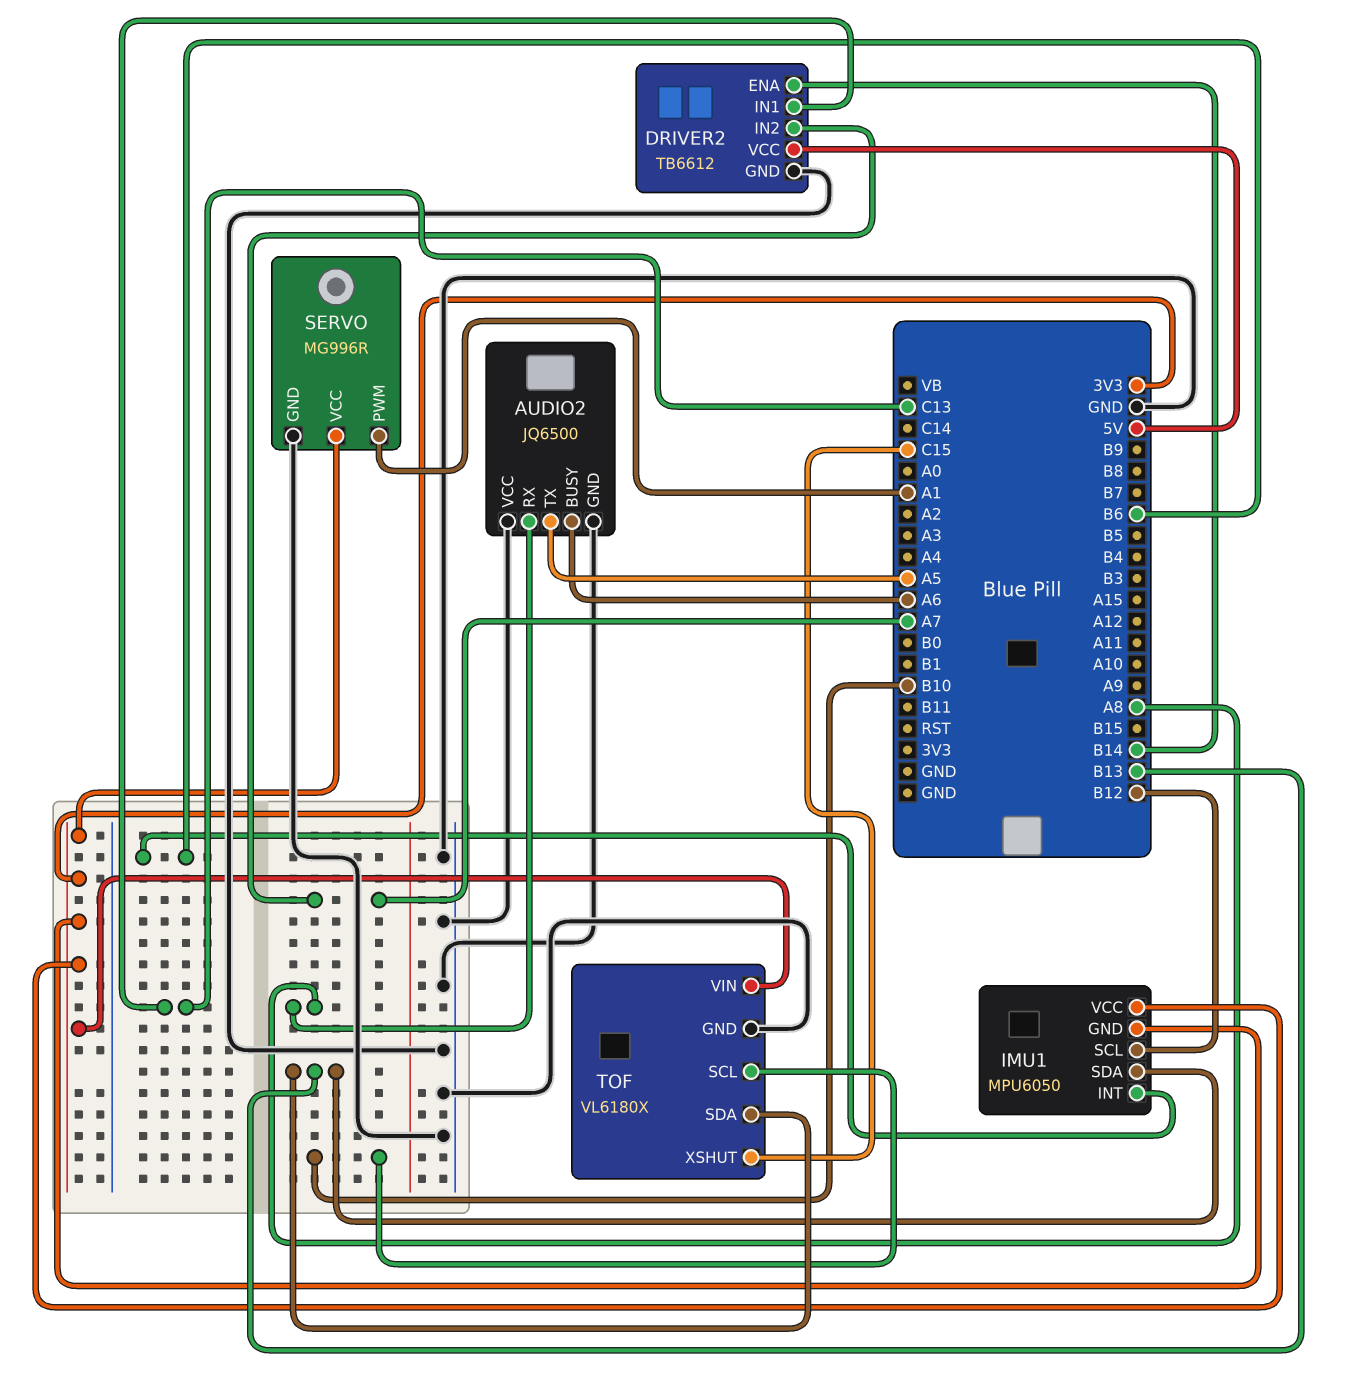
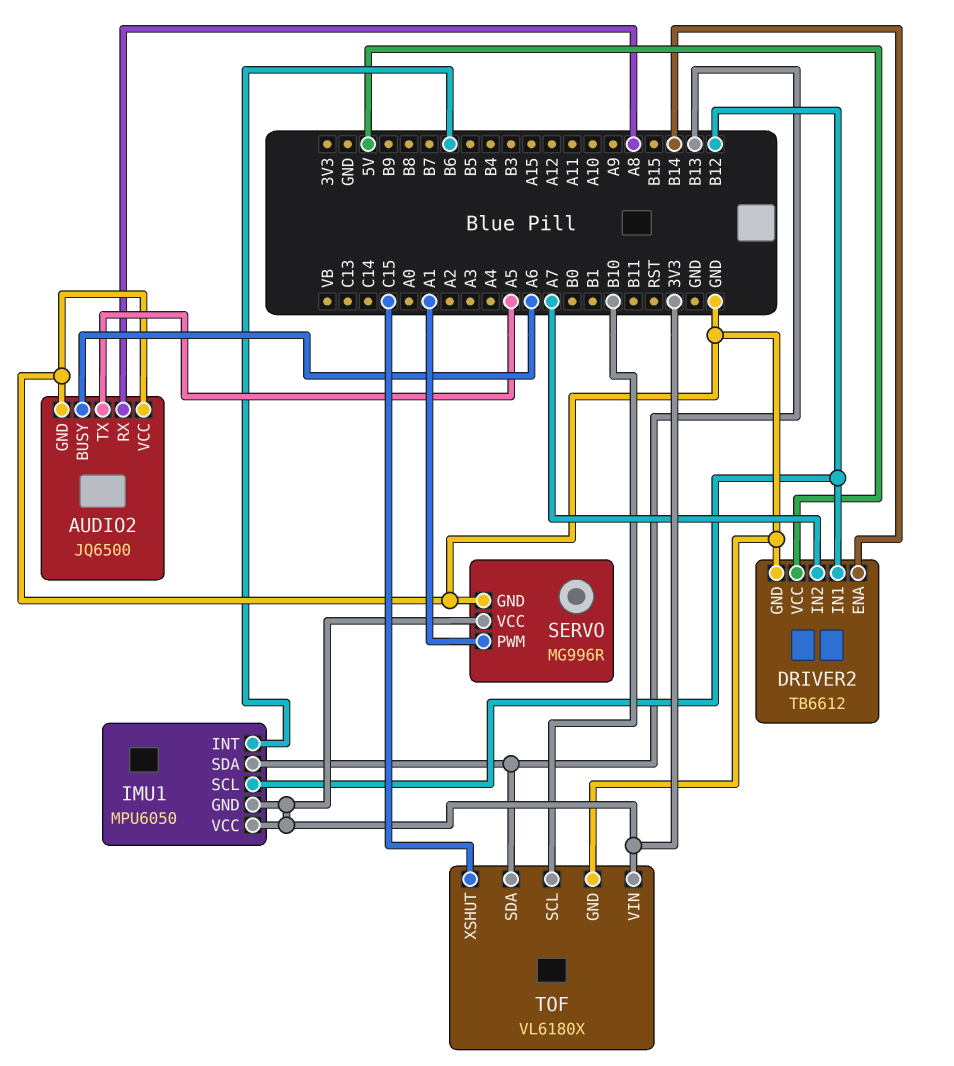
DRIVER2 pin IN1: C13 -> B12

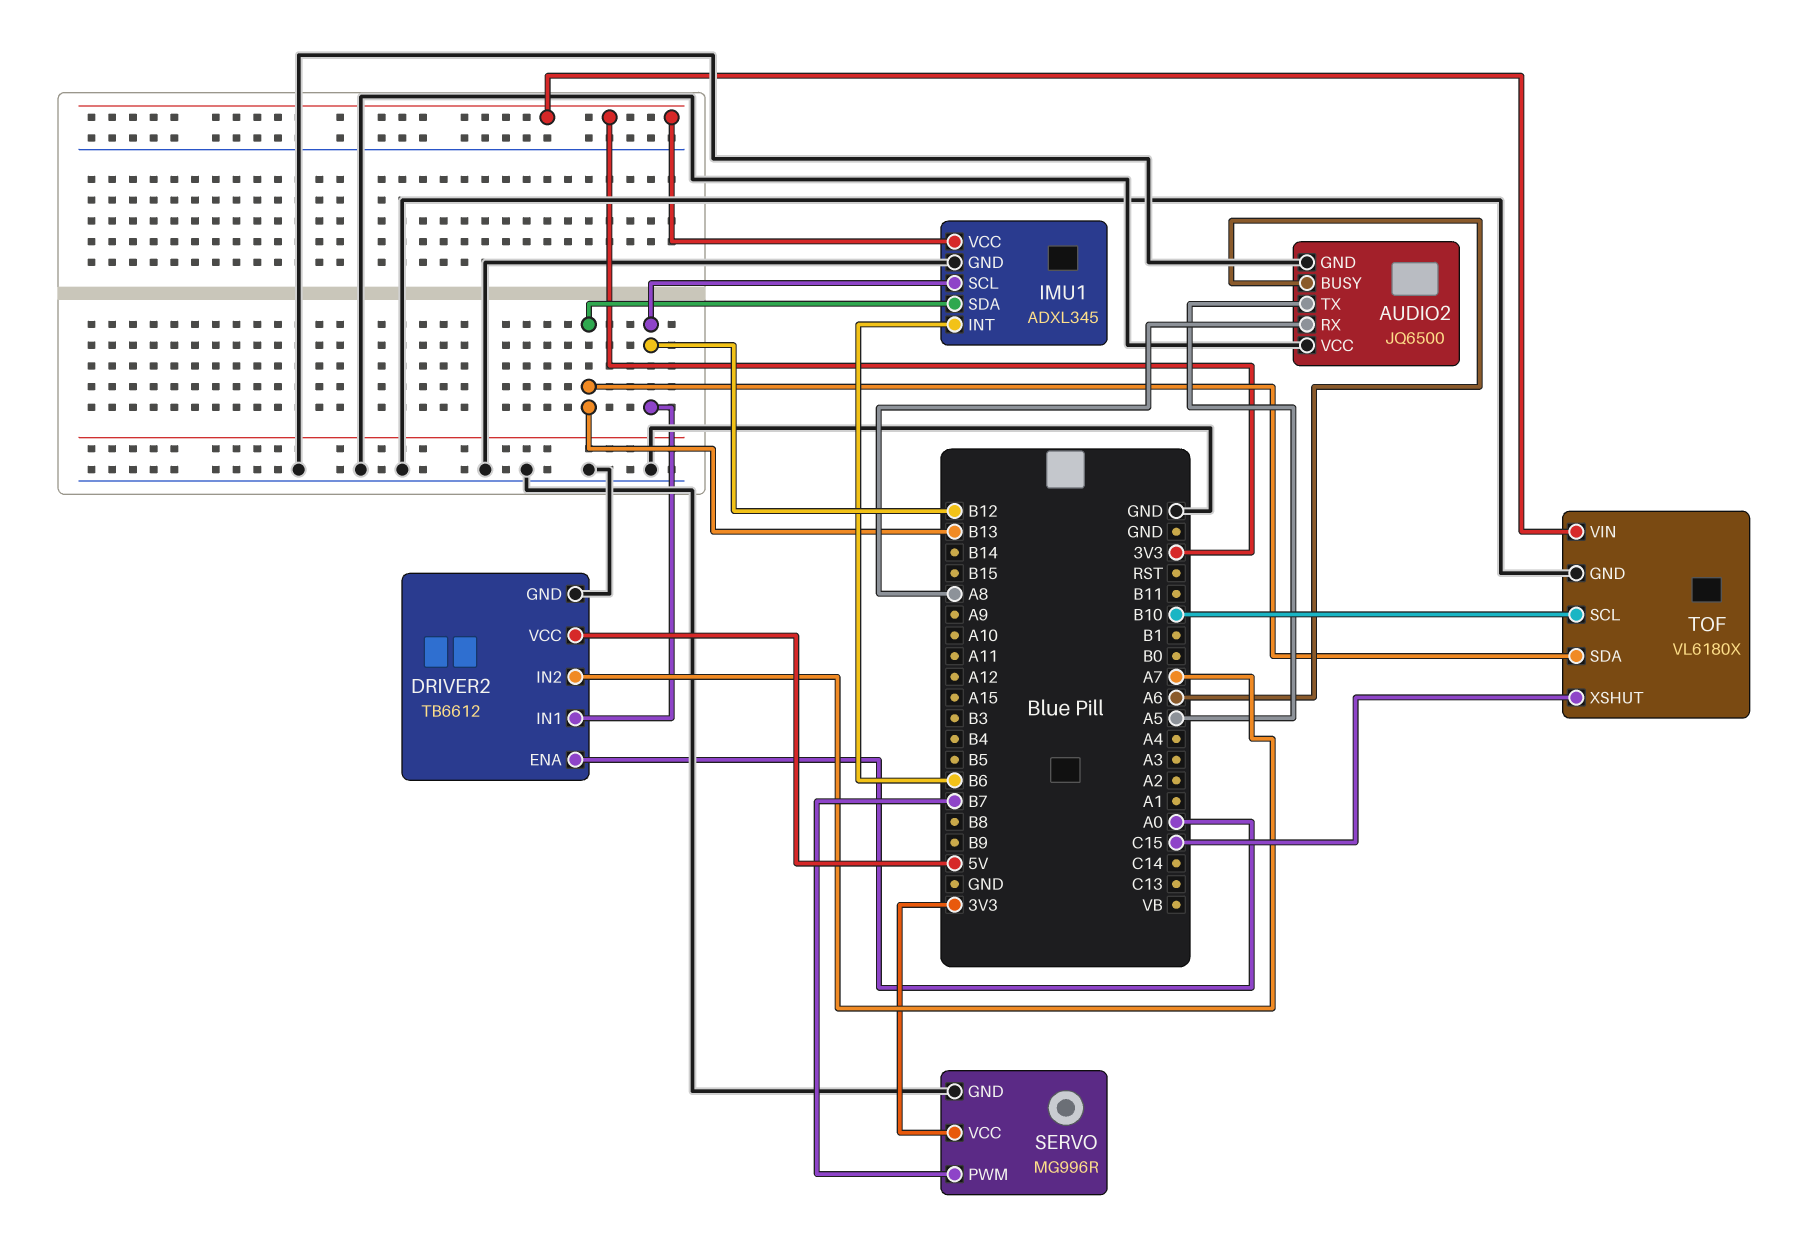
DRIVER2 pin ENA: B14 -> A0
IMU1: MPU6050 -> ADXL345
IMU1 pin GND: 3V3 -> GND
SERVO pin PWM: A1 -> B7

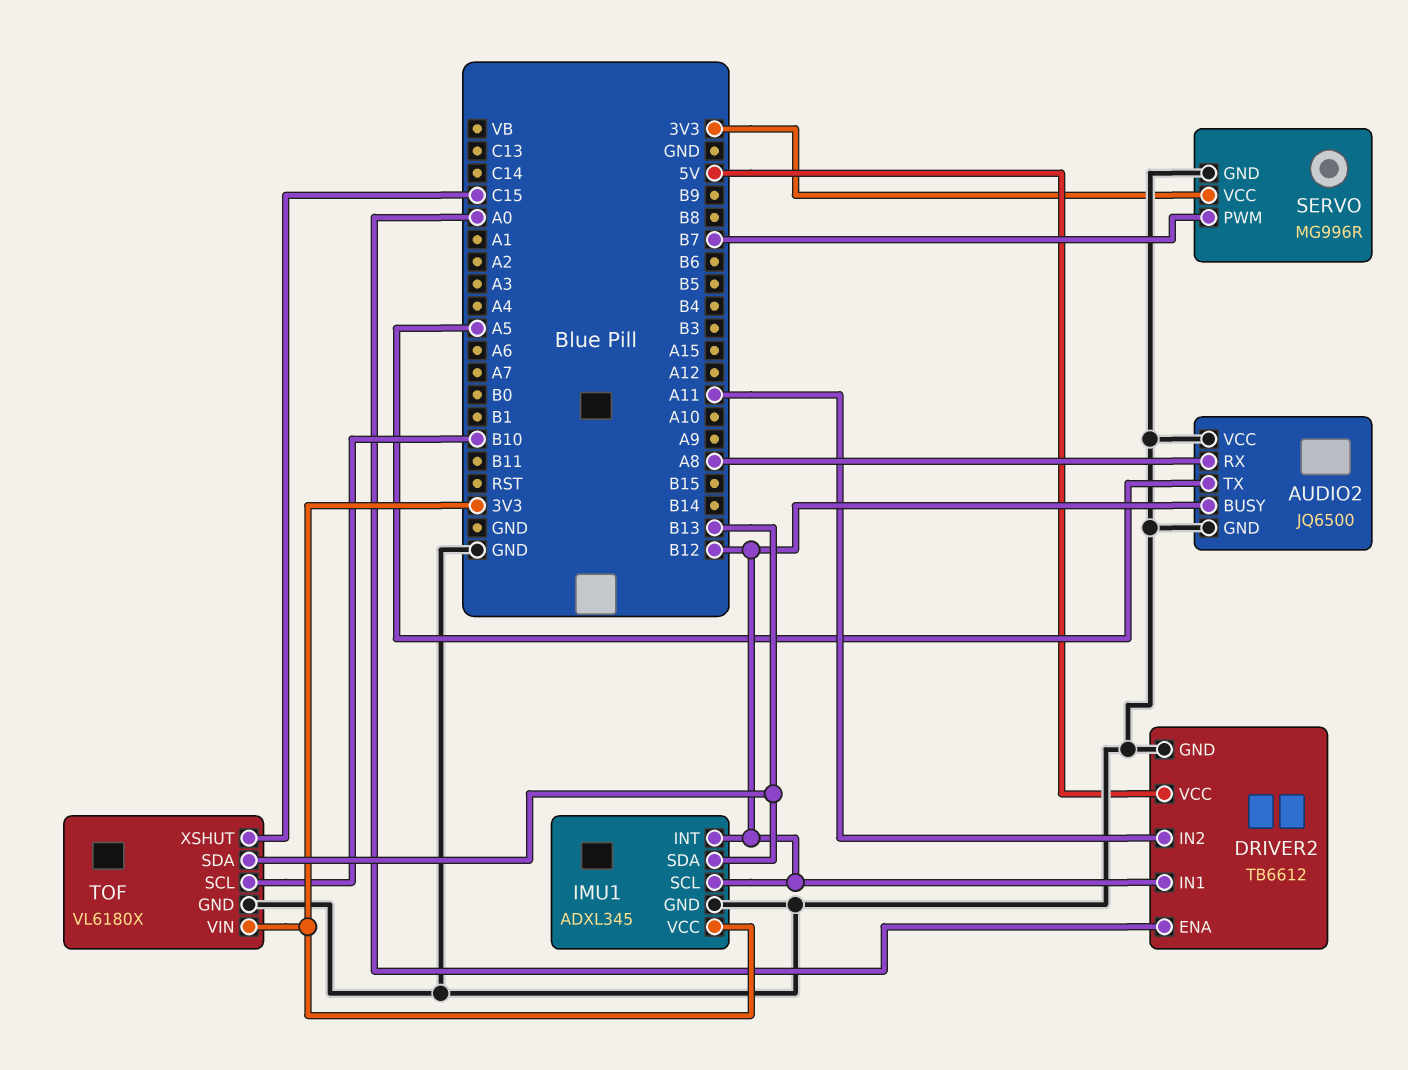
AUDIO2 pin BUSY: A6 -> B12
DRIVER2 pin IN2: A7 -> A11
IMU1 pin INT: B6 -> B12

